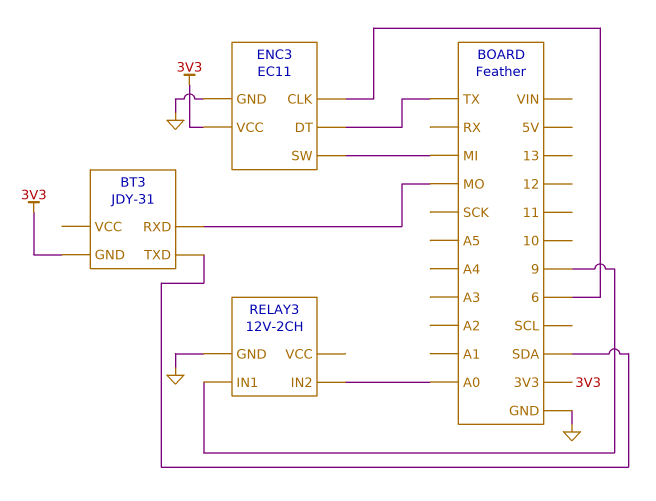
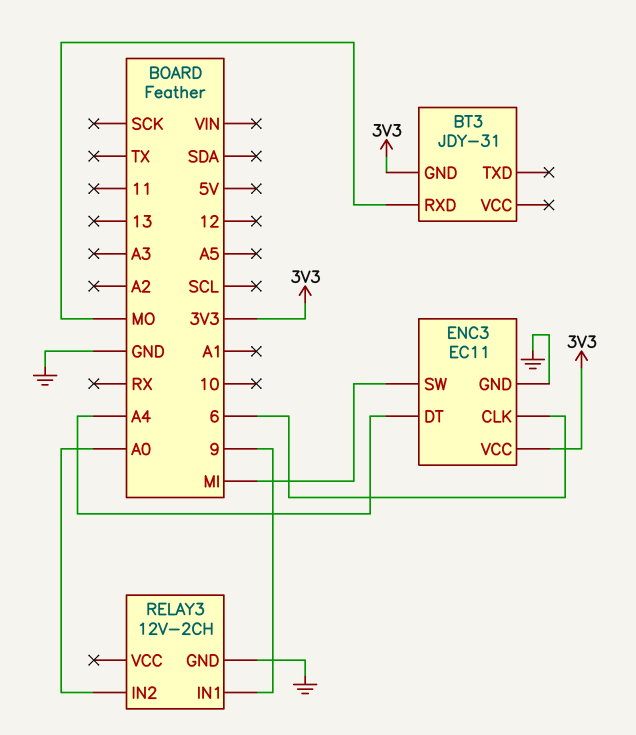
BT3 pin TXD: SDA -> none
ENC3 pin DT: TX -> A4

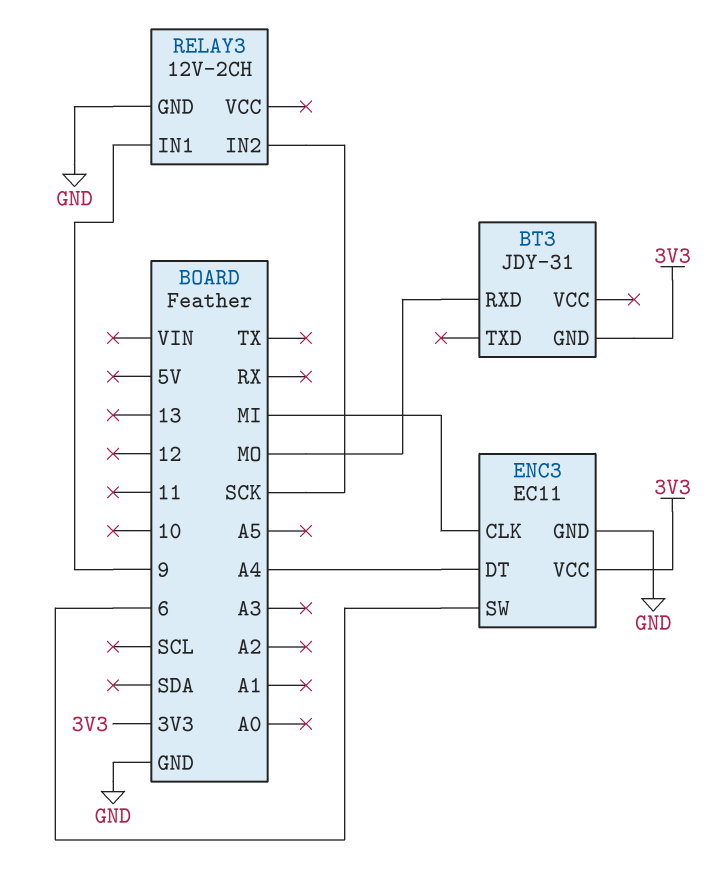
ENC3 pin CLK: 6 -> MI
ENC3 pin SW: MI -> 6
RELAY3 pin IN2: A0 -> SCK

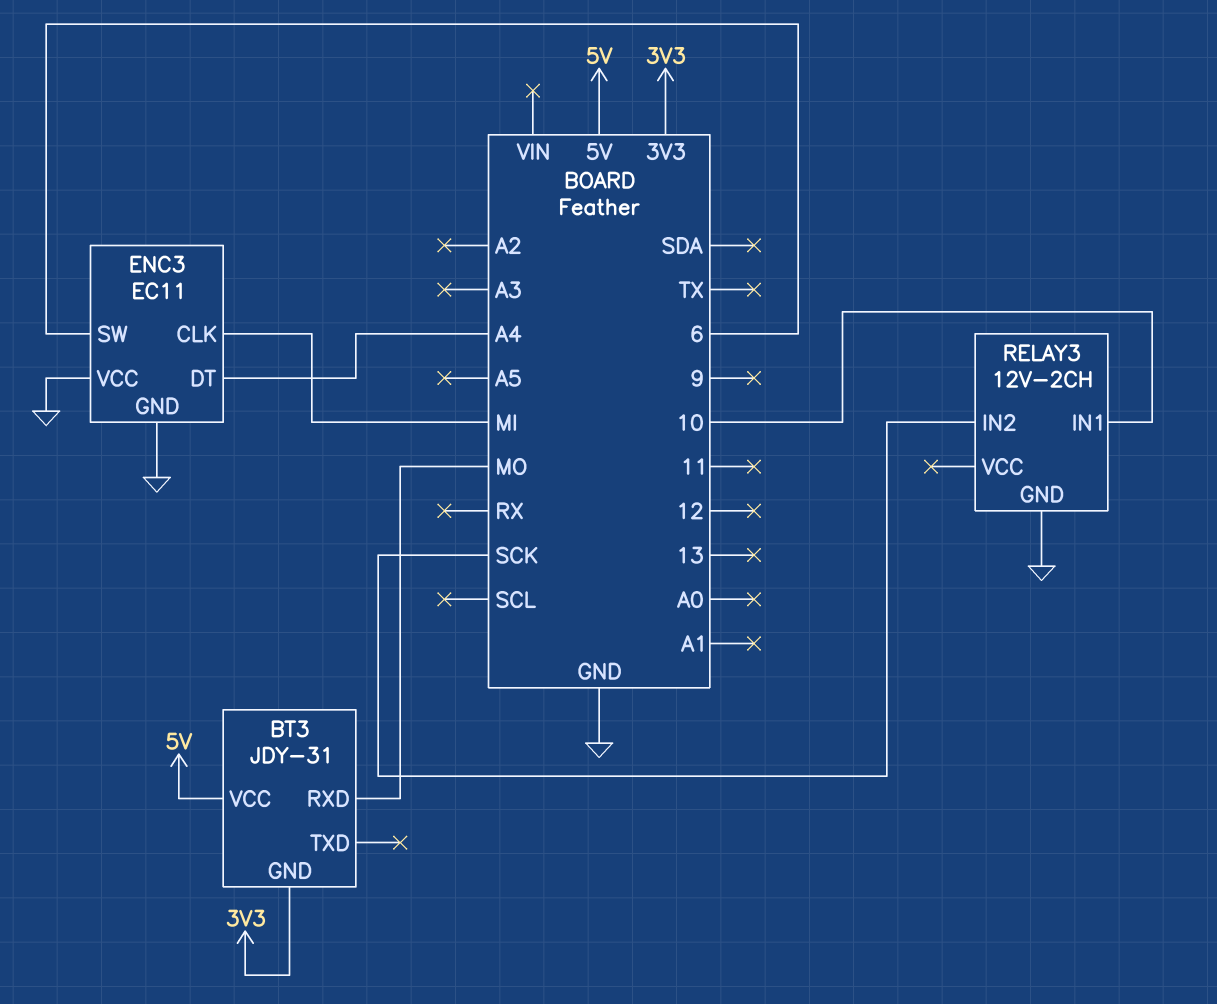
BT3 pin VCC: none -> 5V
ENC3 pin VCC: 3V3 -> GND
RELAY3 pin IN1: 9 -> 10

